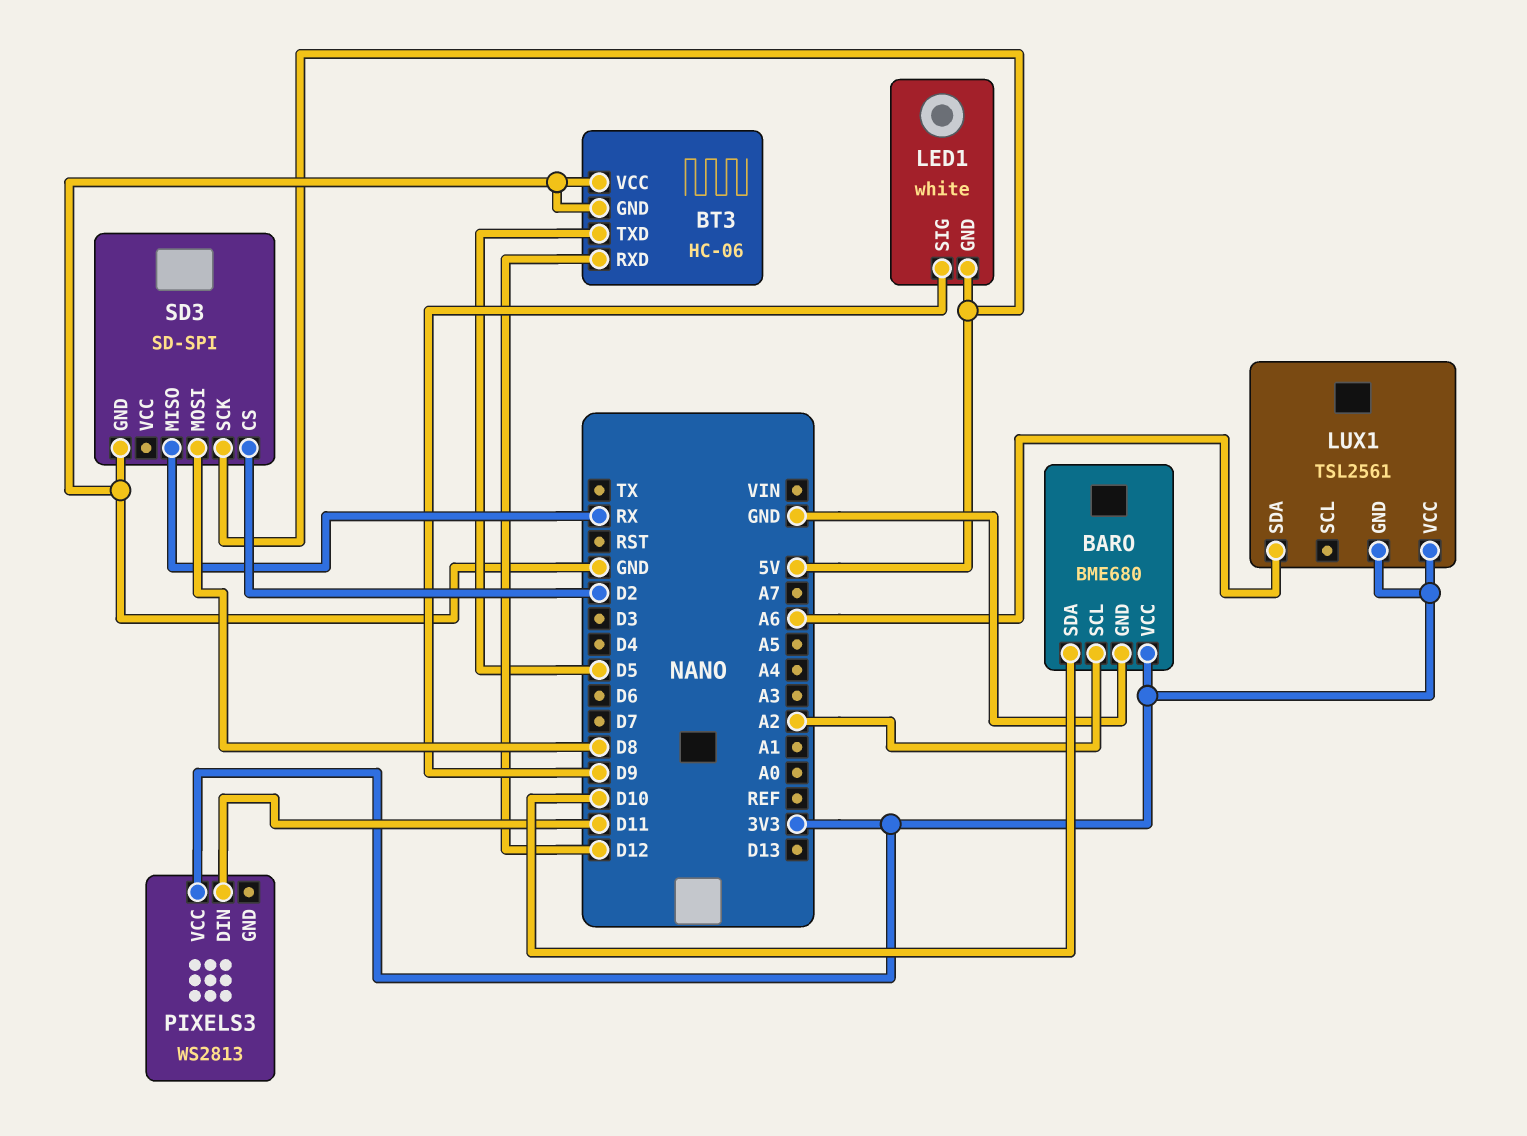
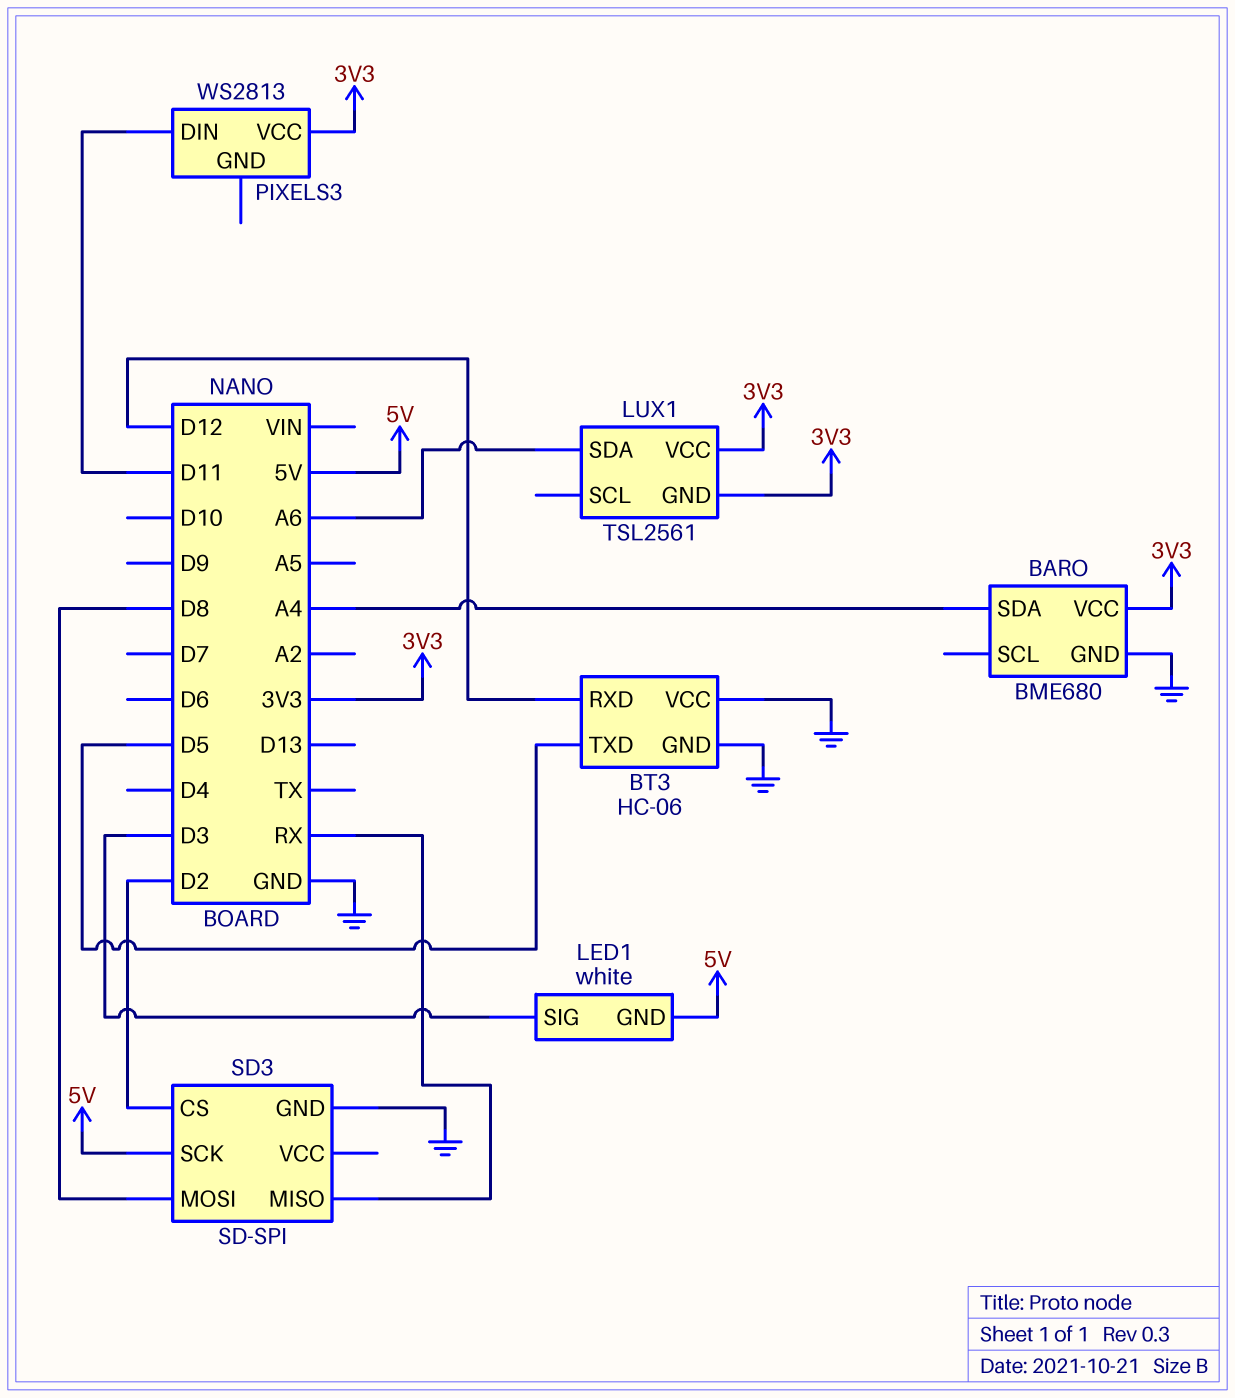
BARO pin SCL: A2 -> none
BARO pin SDA: D10 -> A4
LED1 pin SIG: D9 -> D3

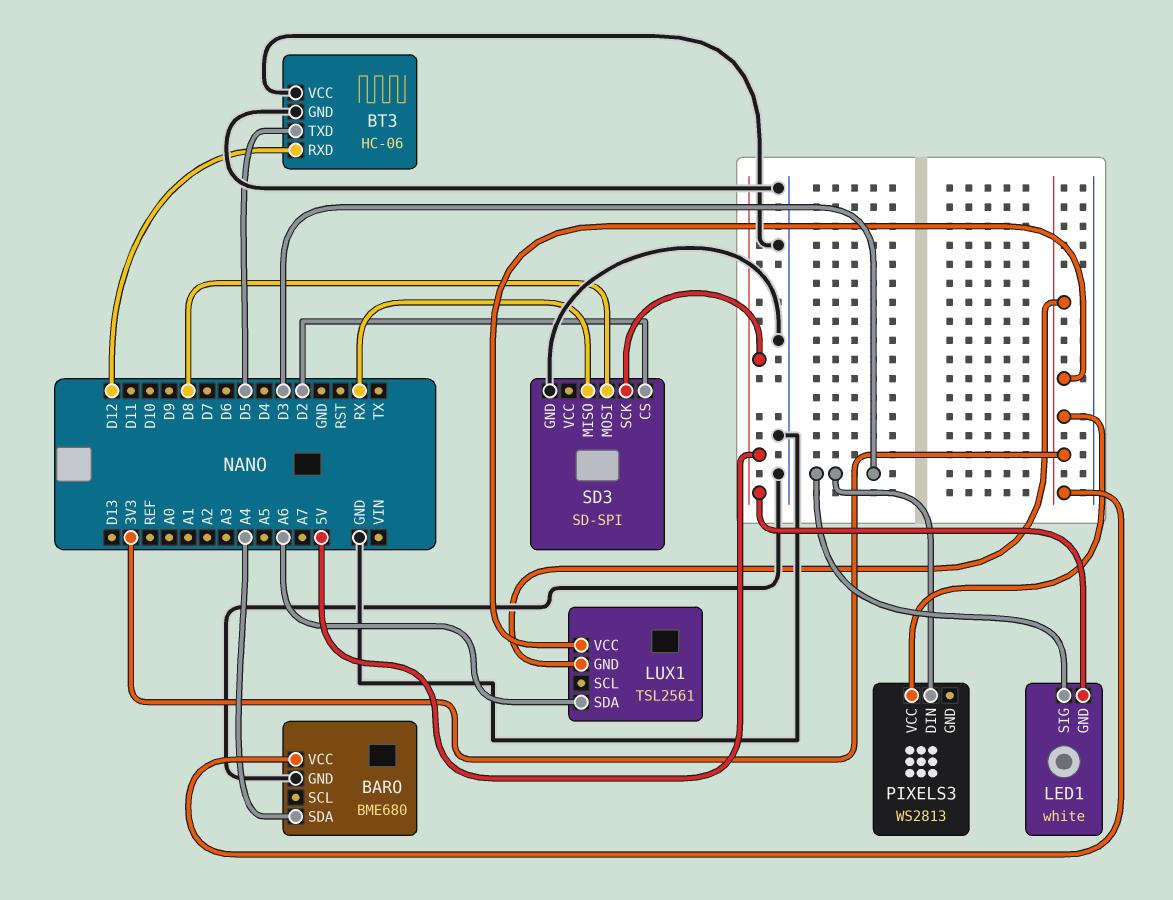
PIXELS3 pin DIN: D11 -> D3

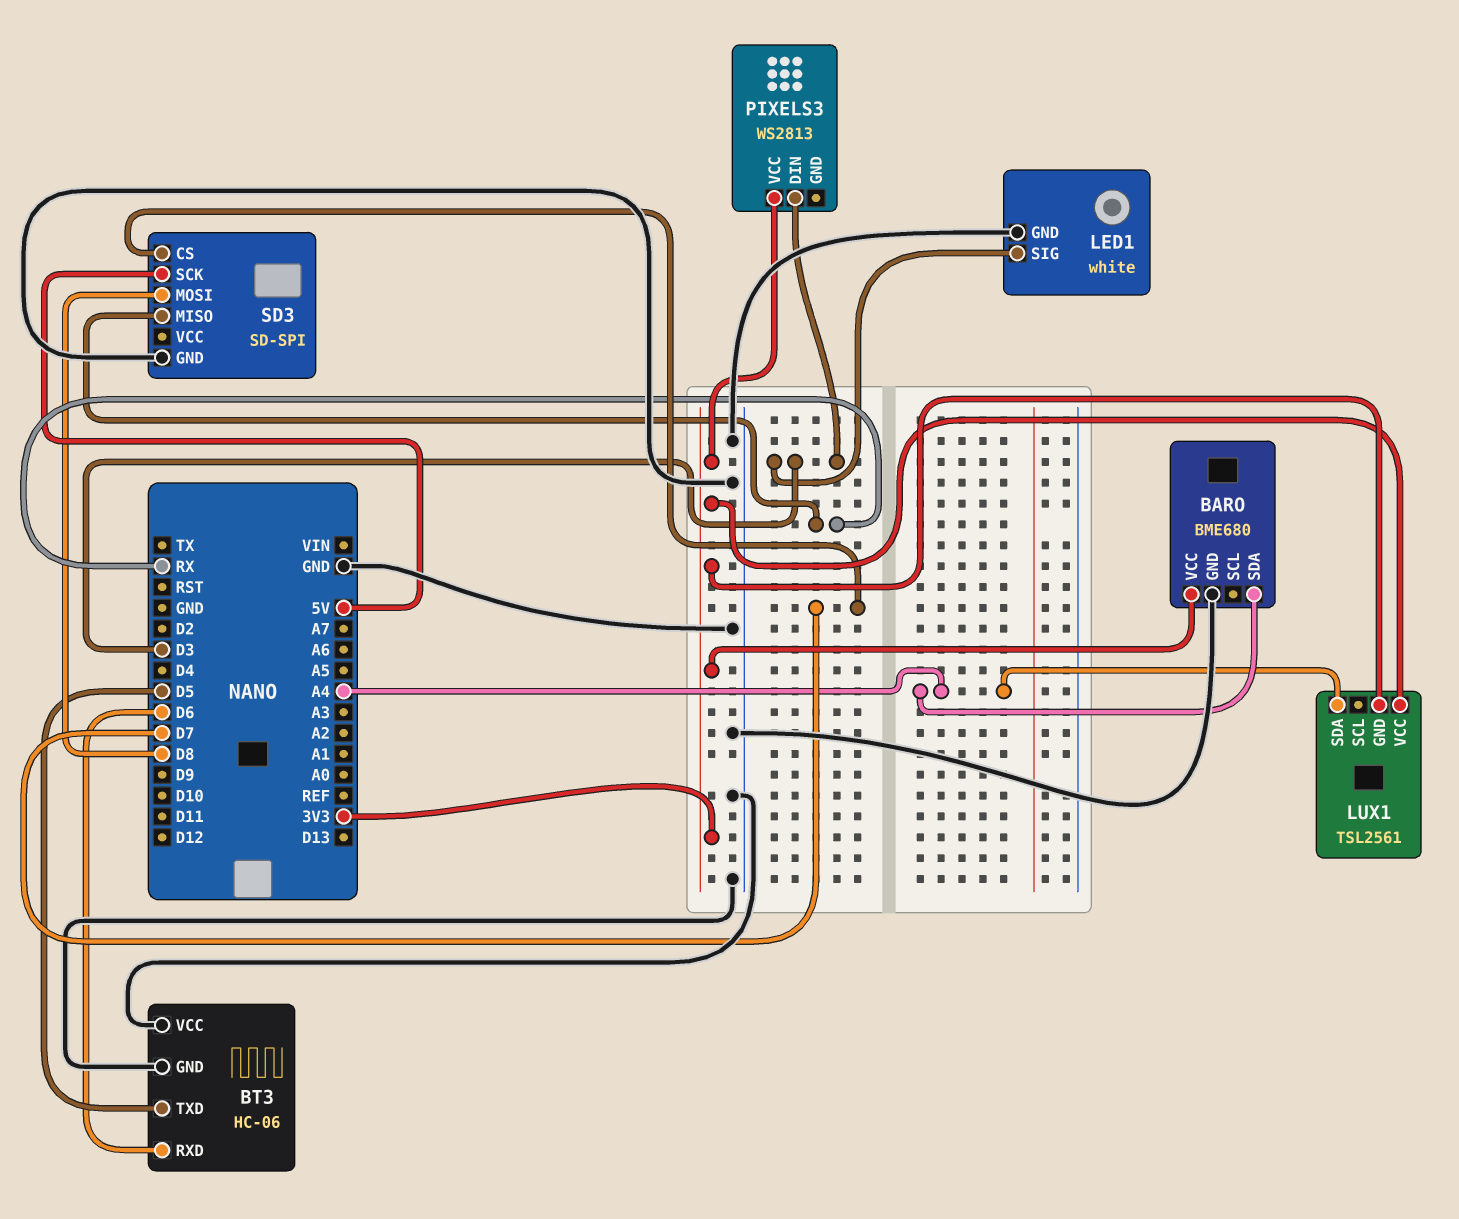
BT3 pin RXD: D12 -> D6
LED1 pin GND: 5V -> GND
LUX1 pin SDA: A6 -> A4
SD3 pin CS: D2 -> D7

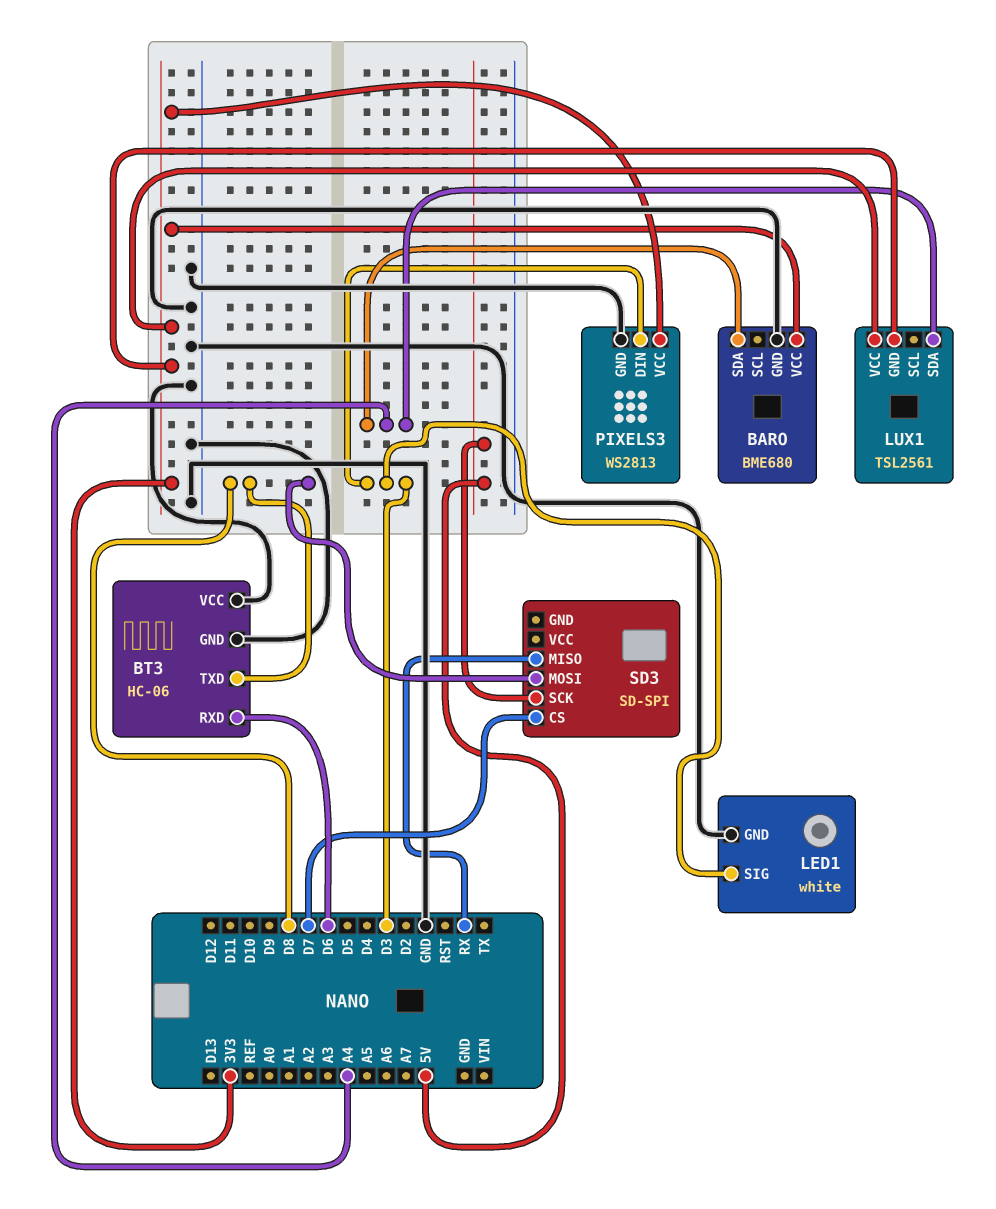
BT3 pin TXD: D5 -> D8
PIXELS3 pin GND: none -> GND
SD3 pin GND: GND -> none

